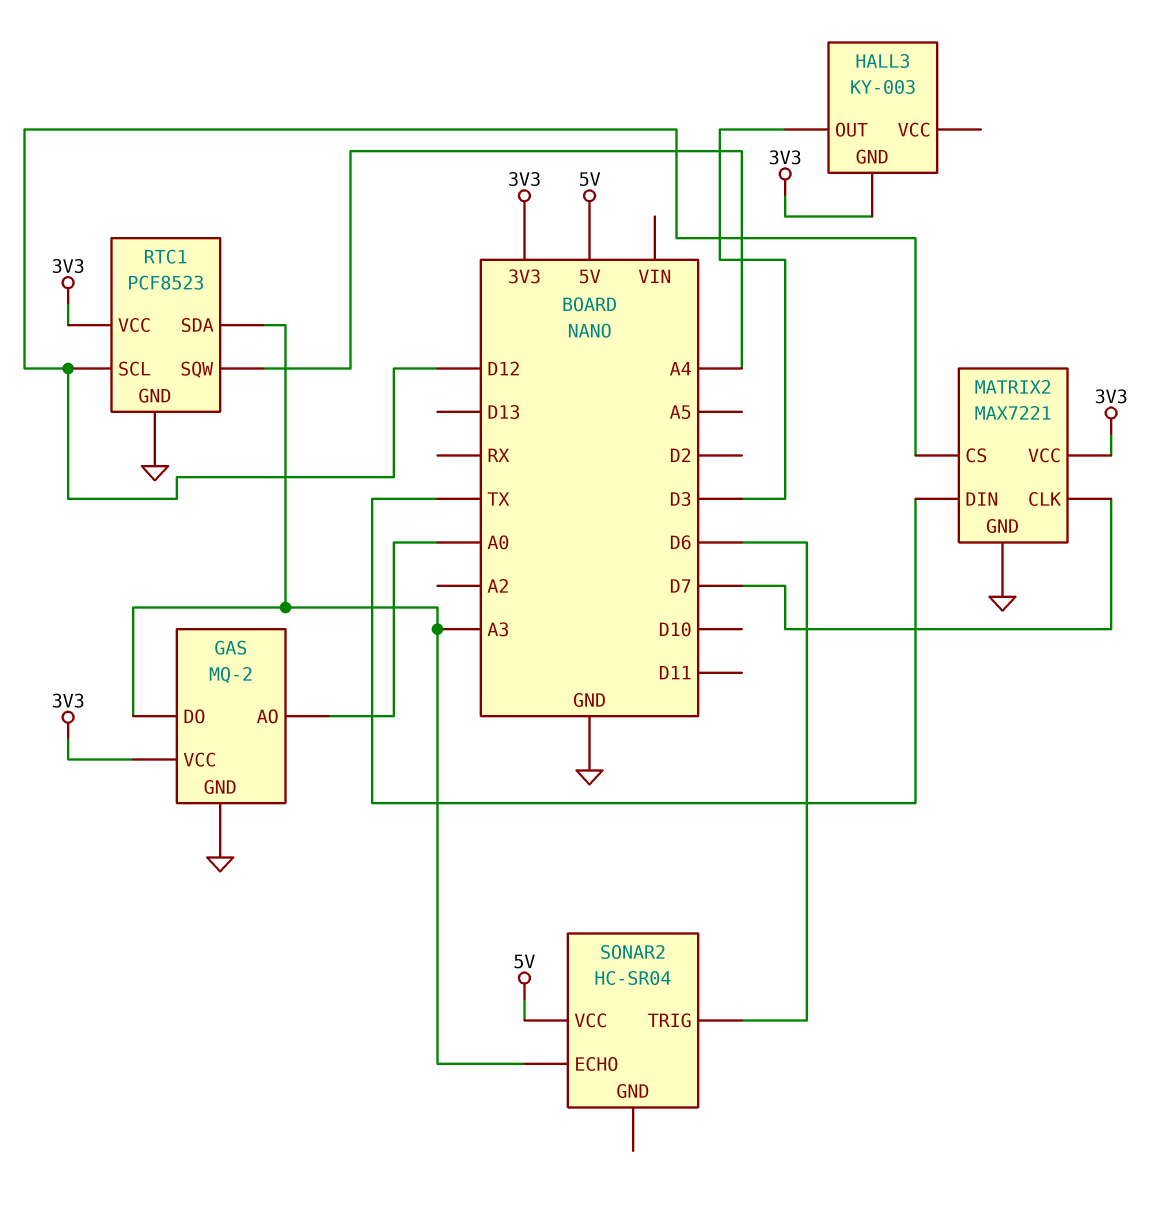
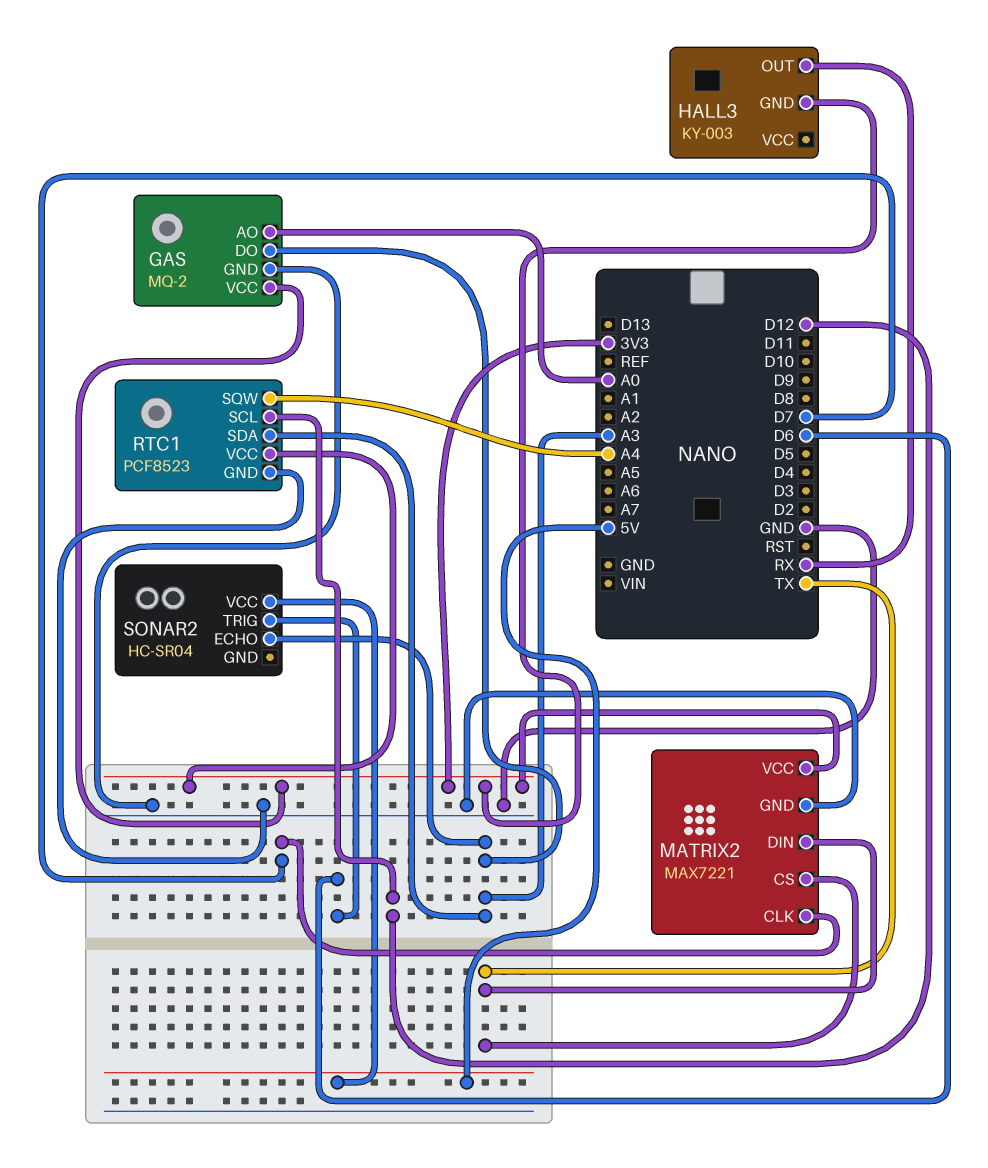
HALL3 pin OUT: D3 -> RX
MATRIX2 pin CS: D12 -> TX

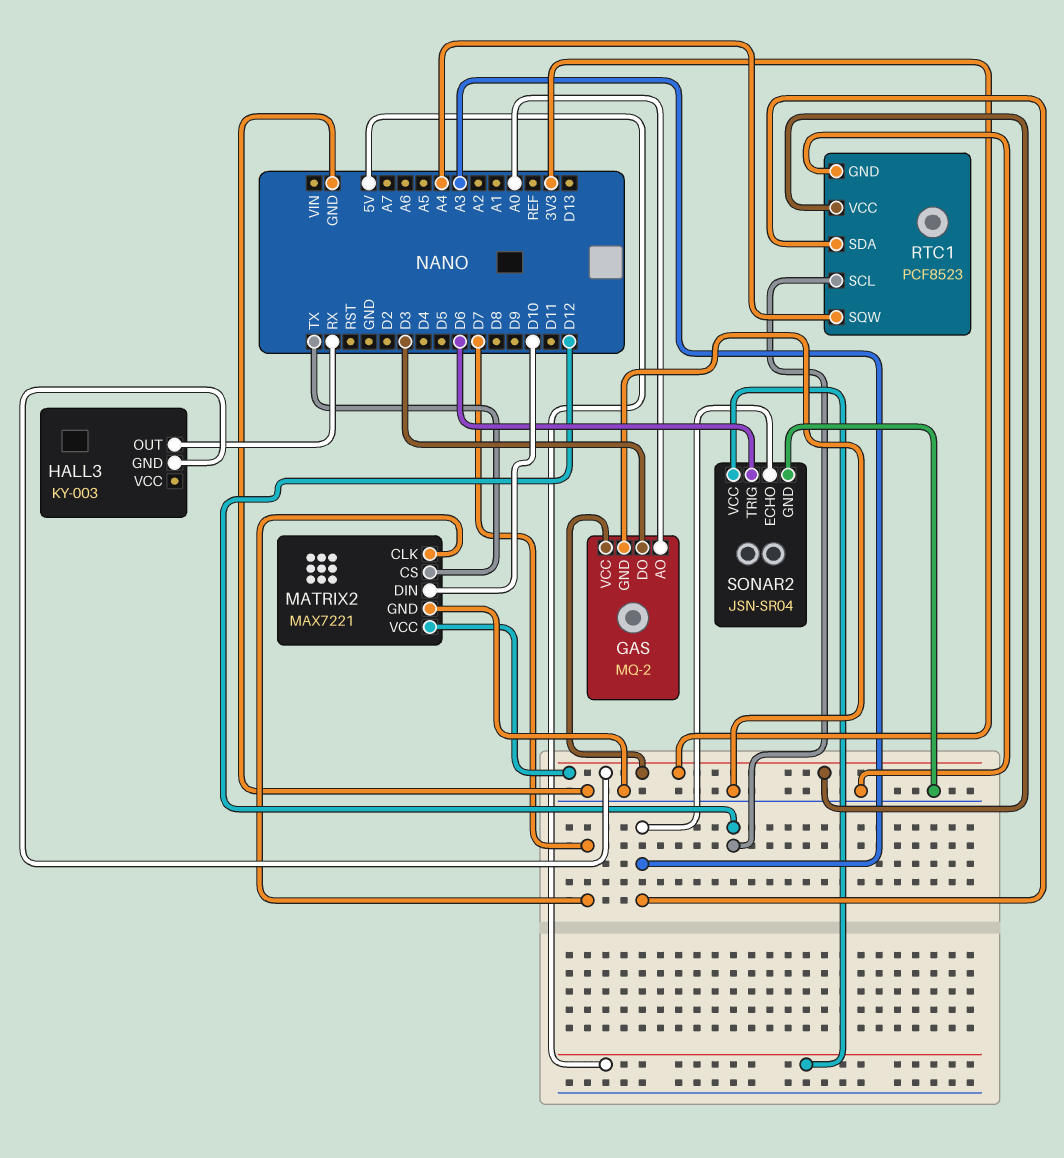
GAS pin DO: A3 -> D3
MATRIX2 pin DIN: TX -> D10
SONAR2: HC-SR04 -> JSN-SR04
SONAR2 pin GND: none -> GND

